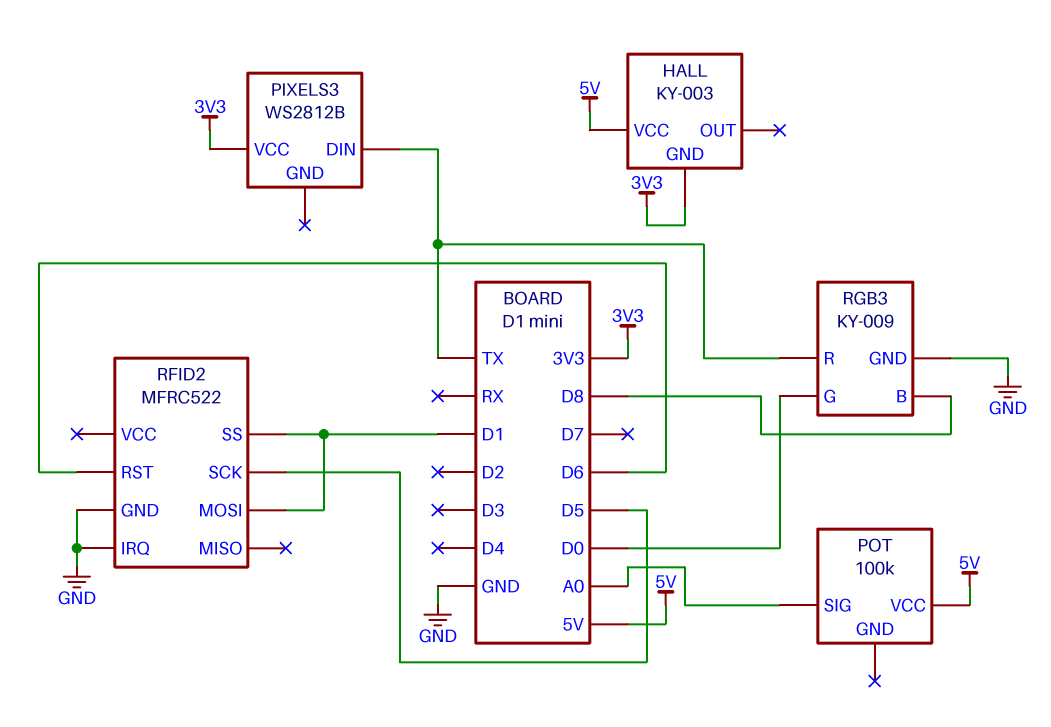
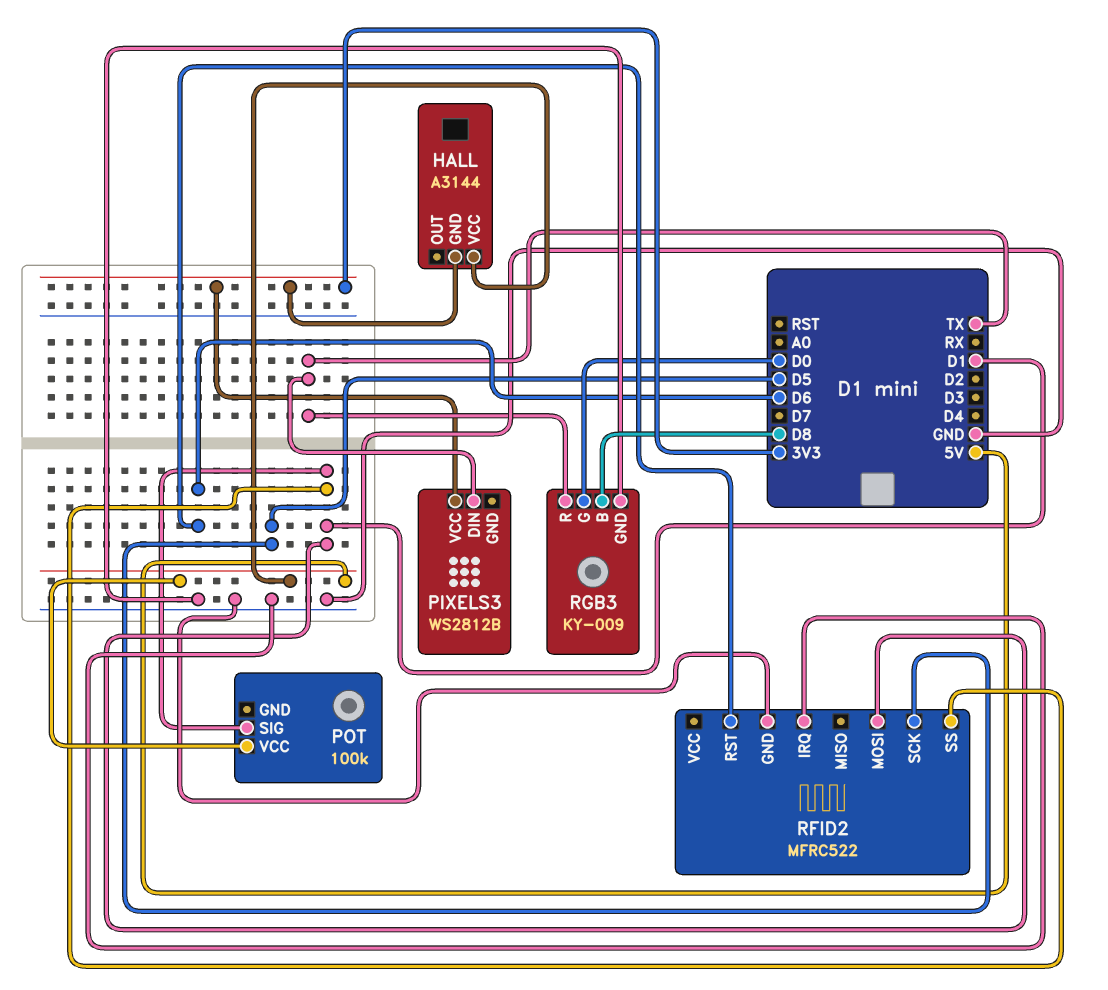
HALL: KY-003 -> A3144
POT pin SIG: A0 -> D1

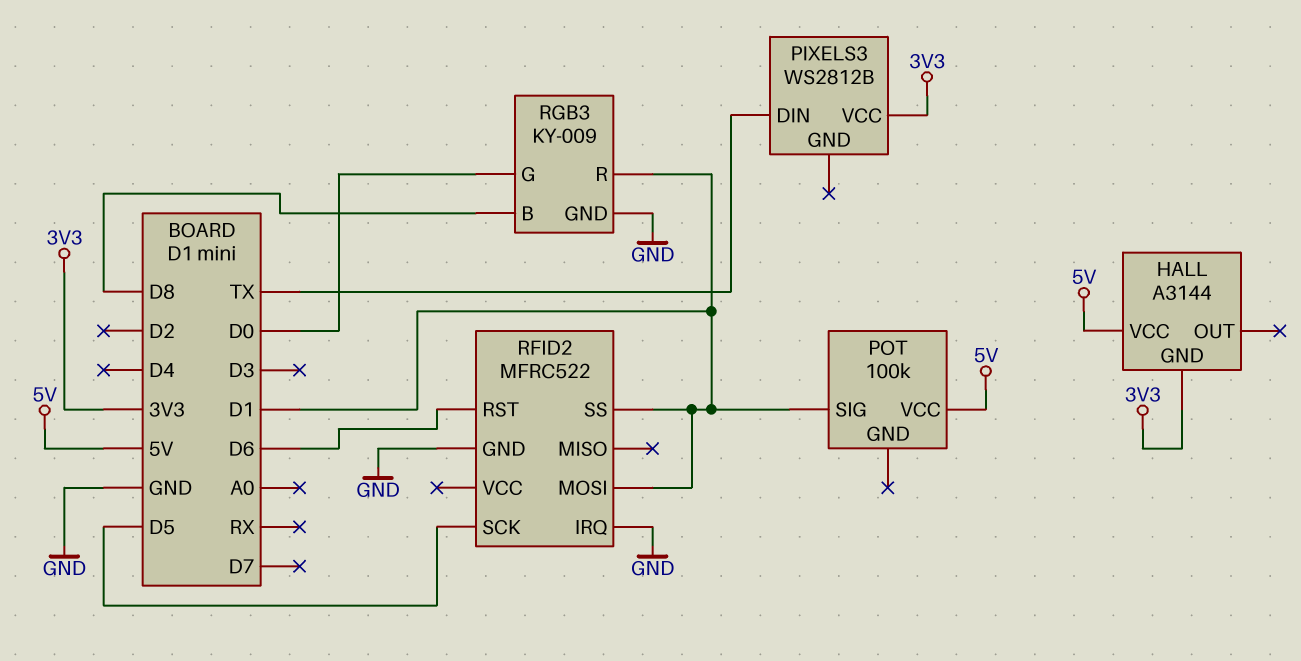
RGB3 pin R: TX -> D1

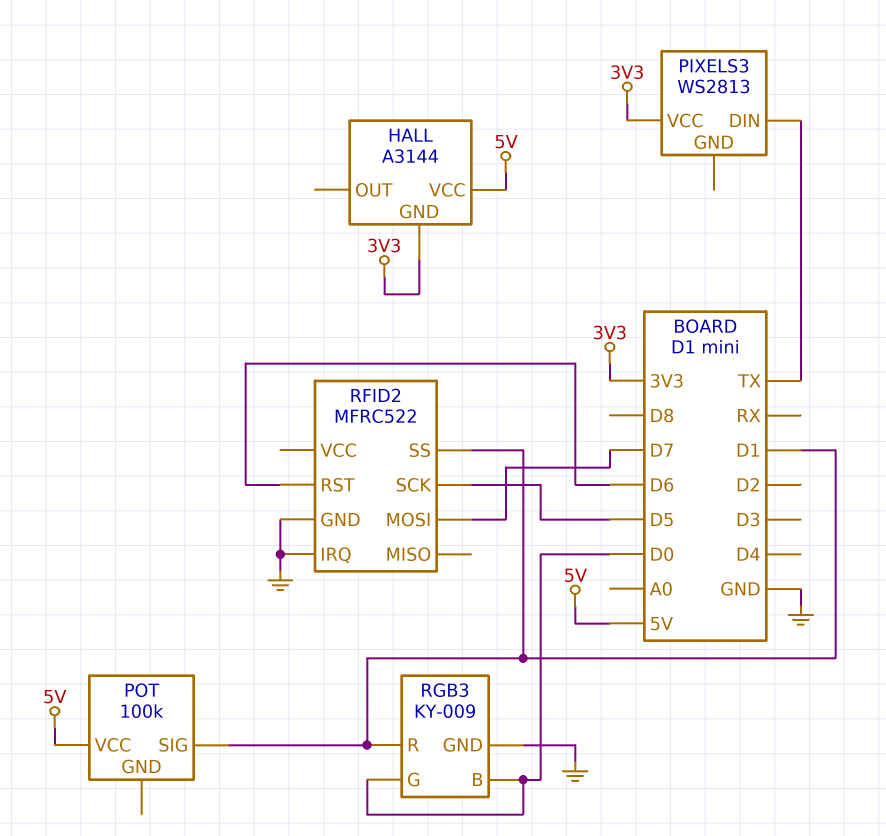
PIXELS3: WS2812B -> WS2813
RFID2 pin MOSI: D1 -> D7
RGB3 pin B: D8 -> D0

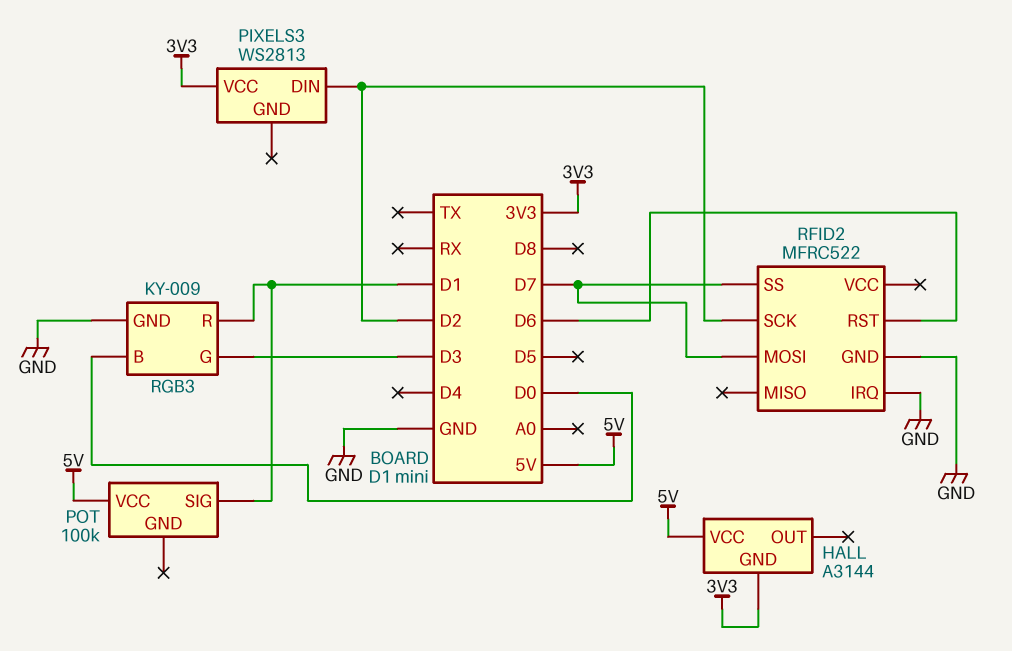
PIXELS3 pin DIN: TX -> D2
RFID2 pin SCK: D5 -> D2
RFID2 pin SS: D1 -> D7
RGB3 pin G: D0 -> D3

